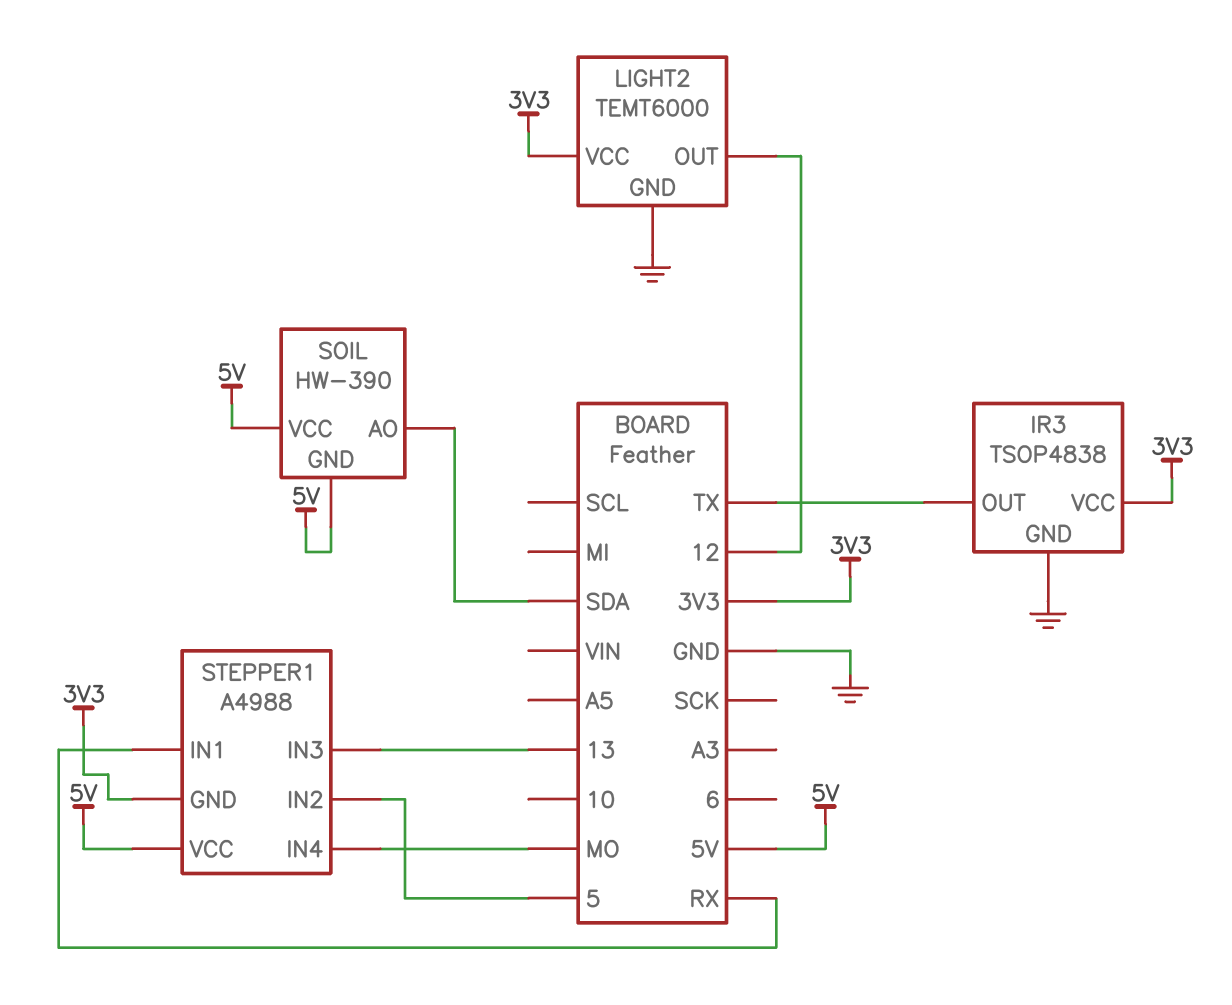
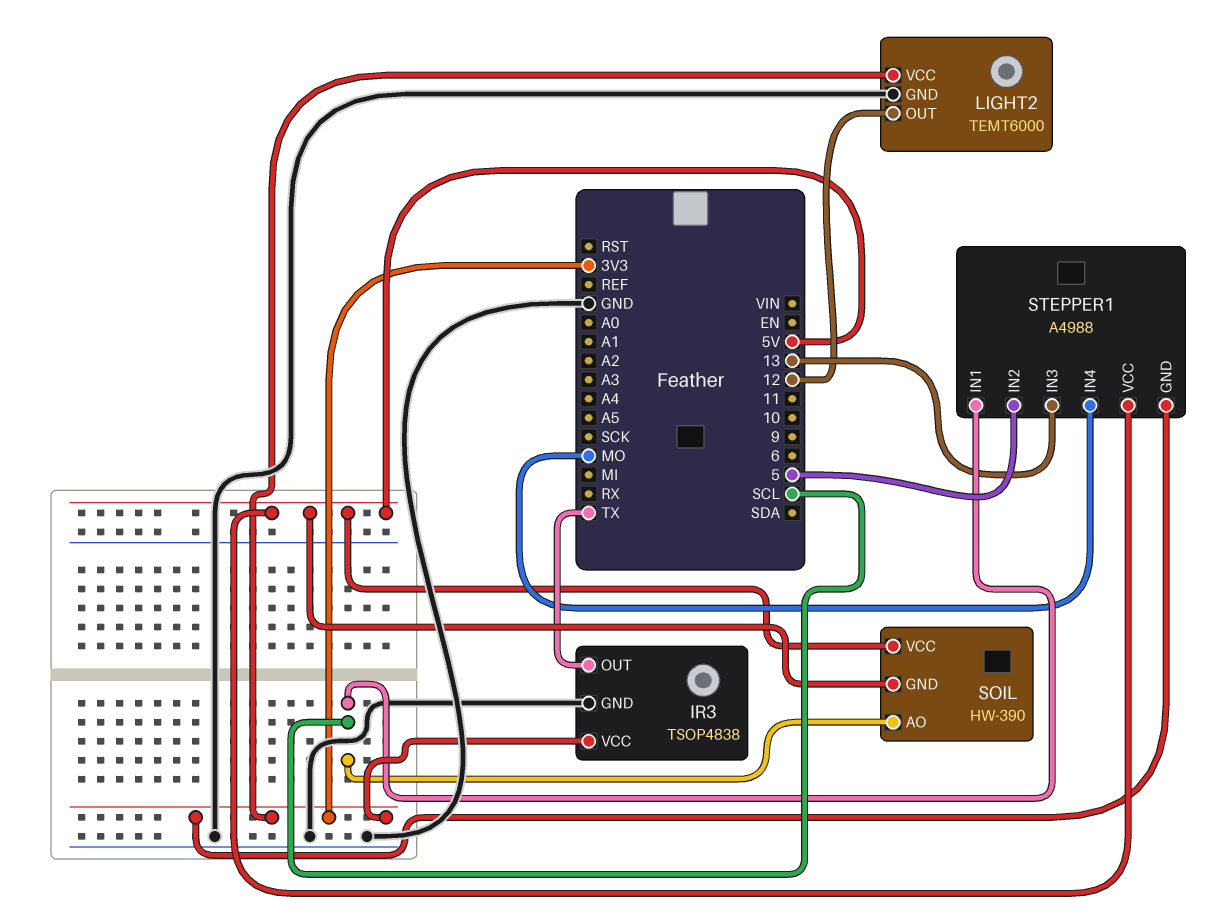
SOIL pin AO: SDA -> SCL
STEPPER1 pin IN1: RX -> SCL

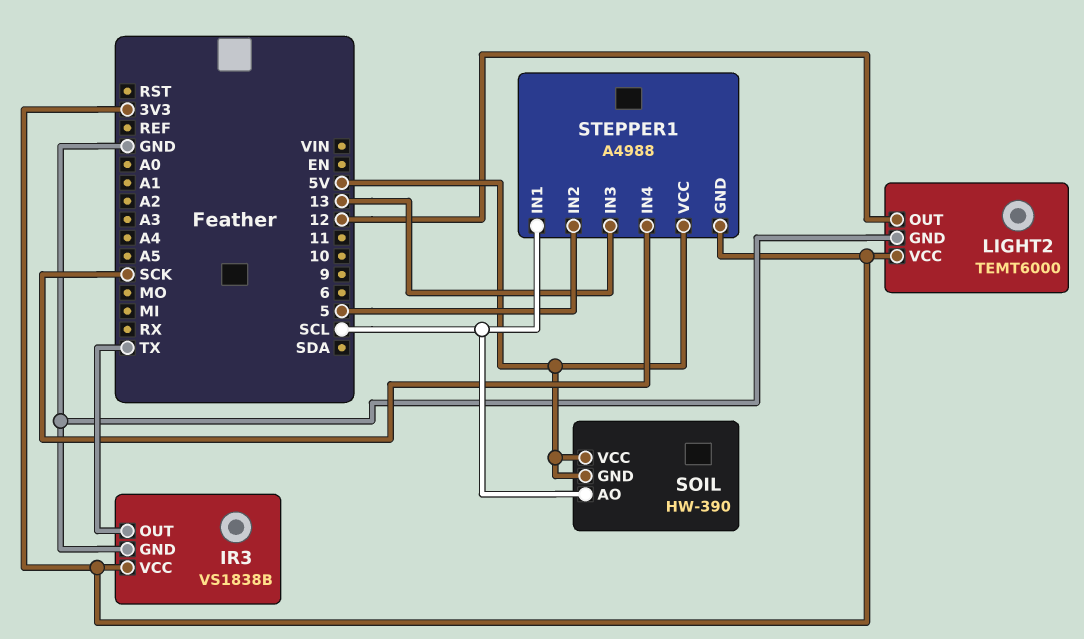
IR3: TSOP4838 -> VS1838B
STEPPER1 pin IN4: MO -> SCK

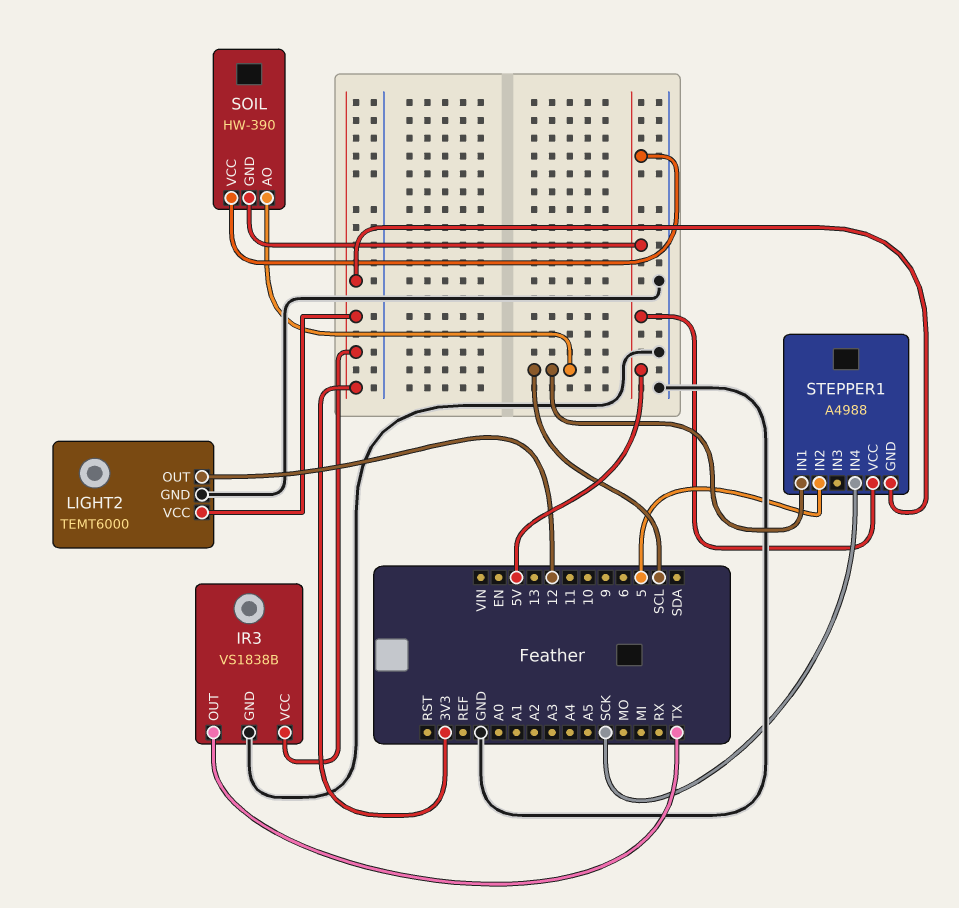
STEPPER1 pin IN3: 13 -> none

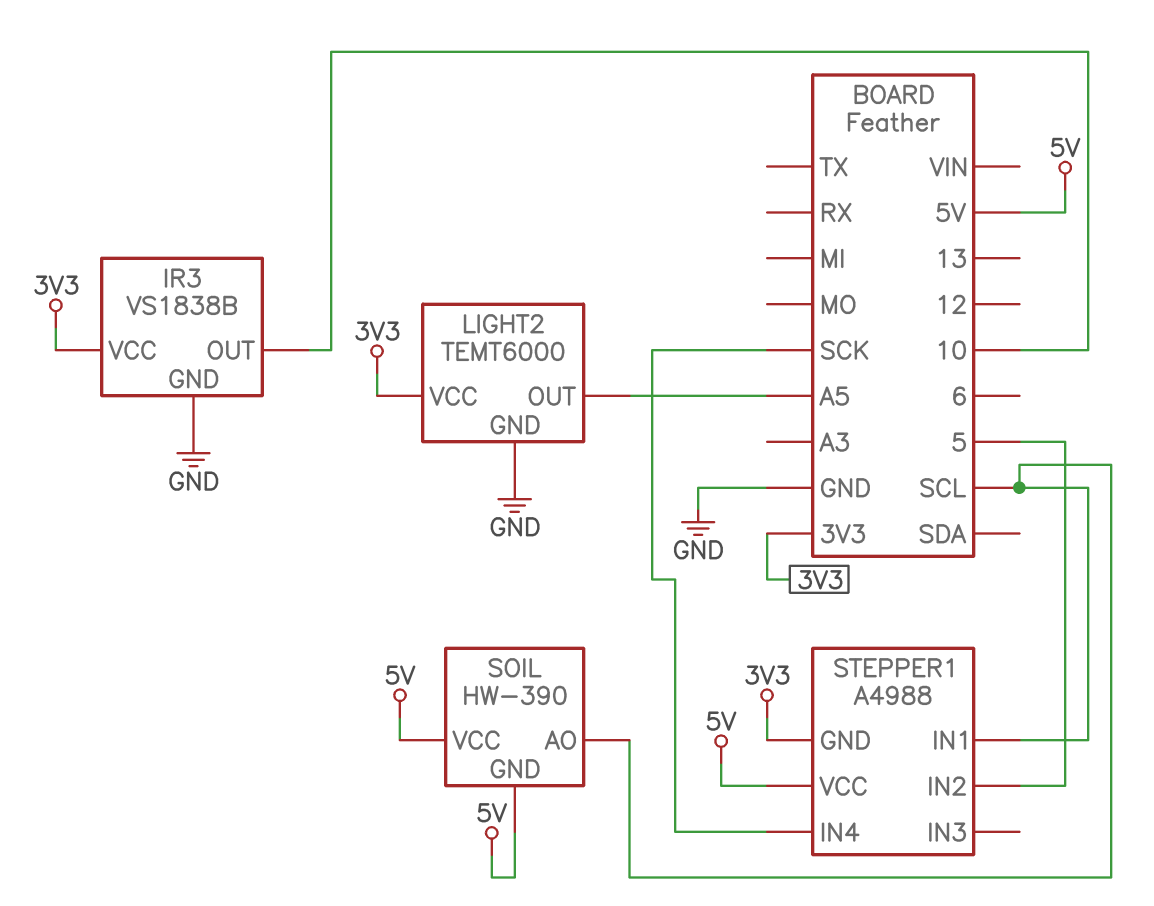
IR3 pin OUT: TX -> 10
LIGHT2 pin OUT: 12 -> A5

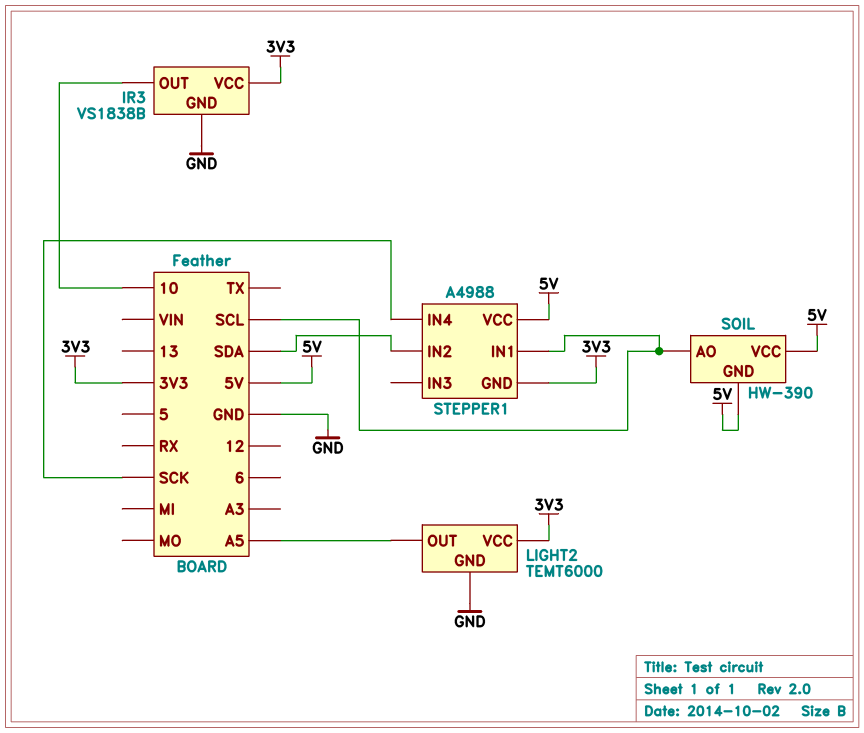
STEPPER1 pin IN2: 5 -> SDA

